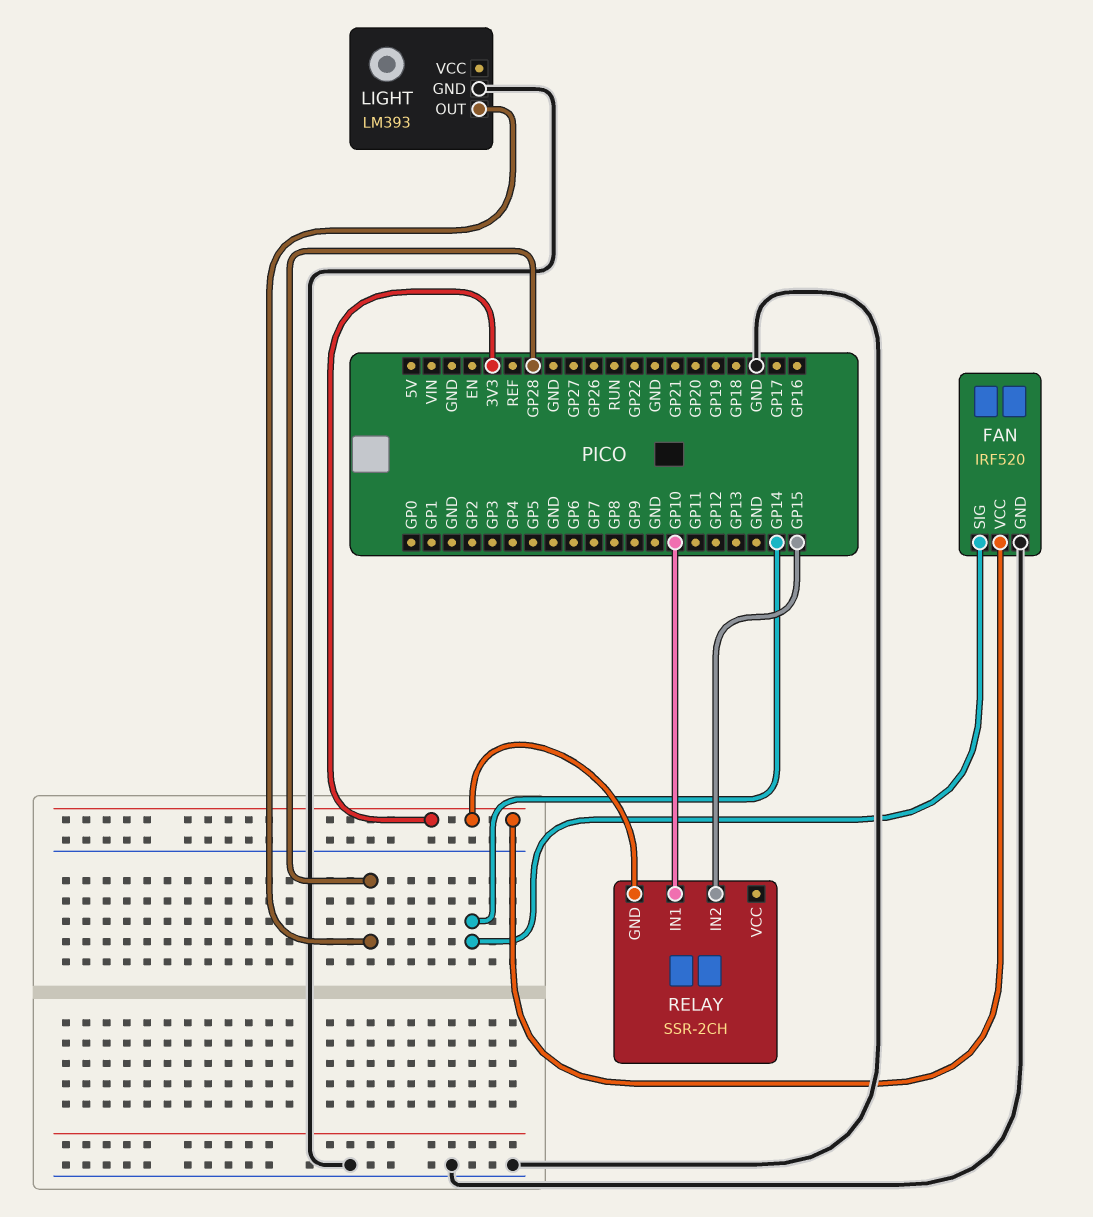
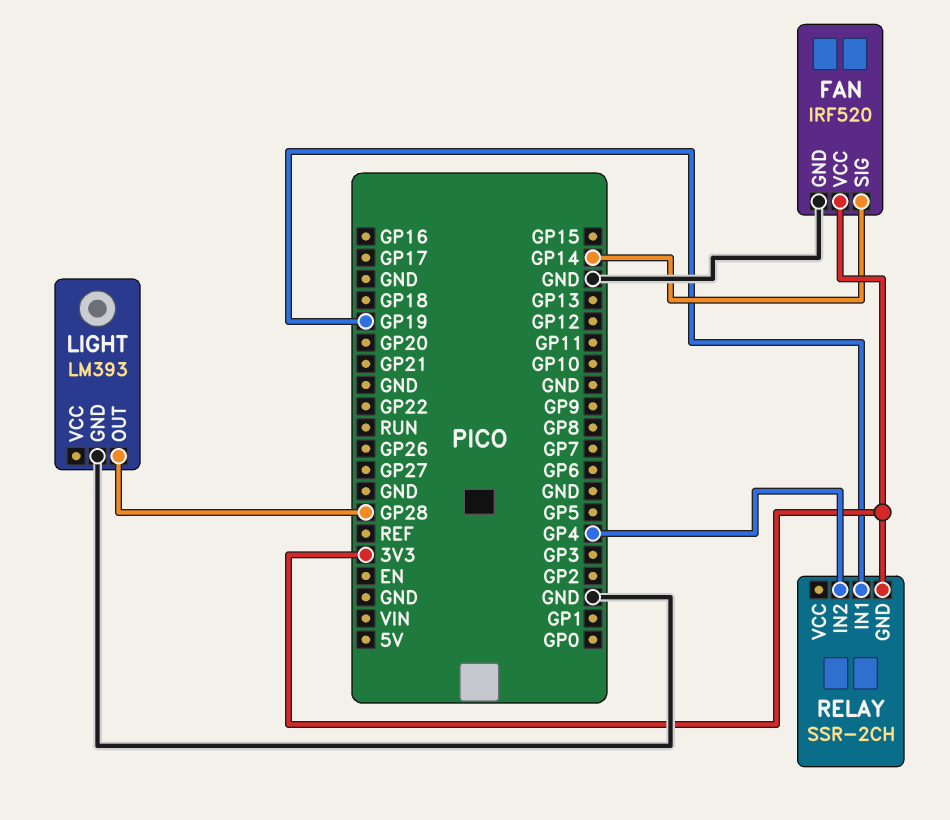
RELAY pin IN1: GP10 -> GP19
RELAY pin IN2: GP15 -> GP4

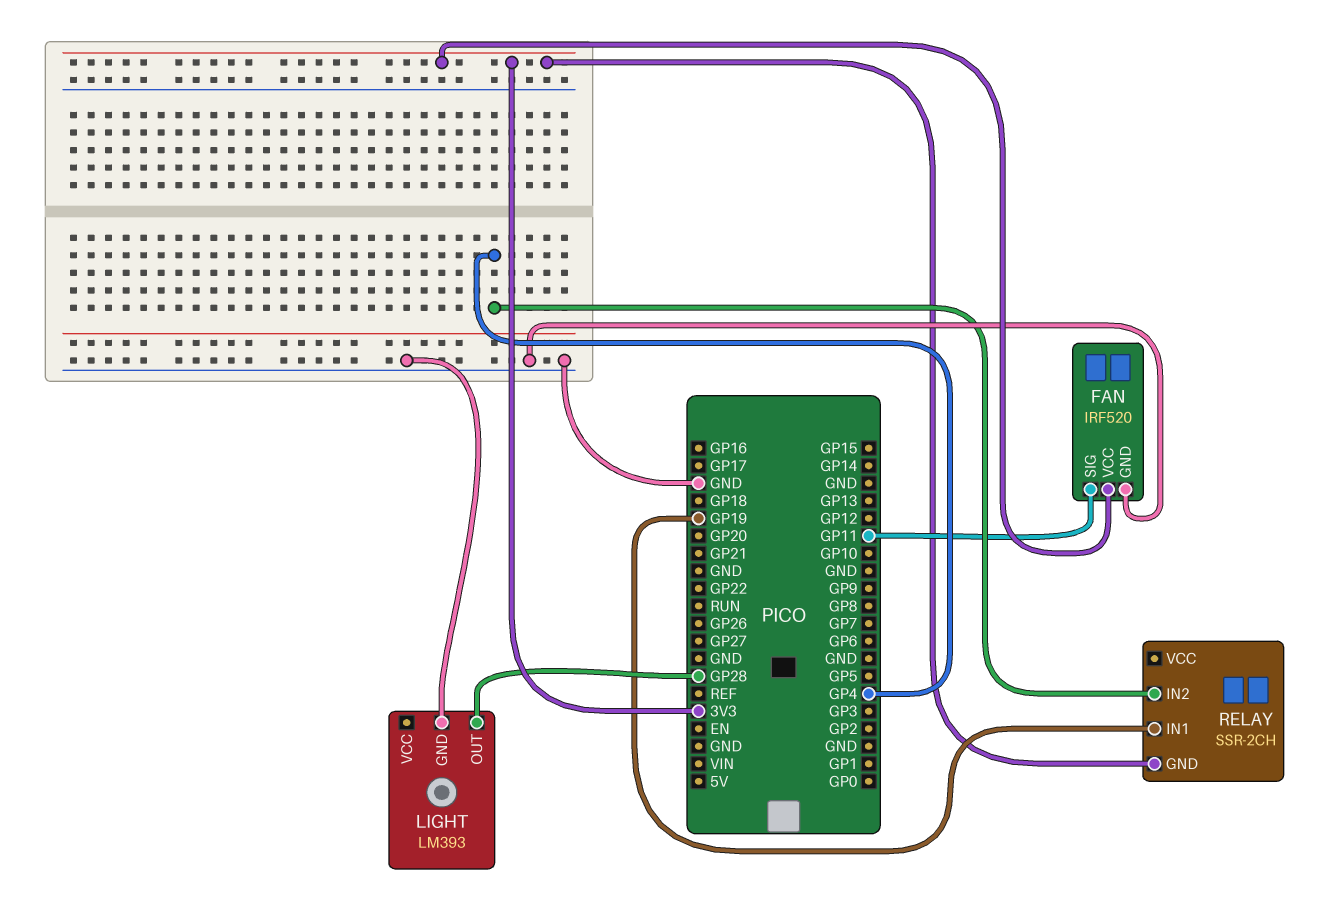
FAN pin SIG: GP14 -> GP11

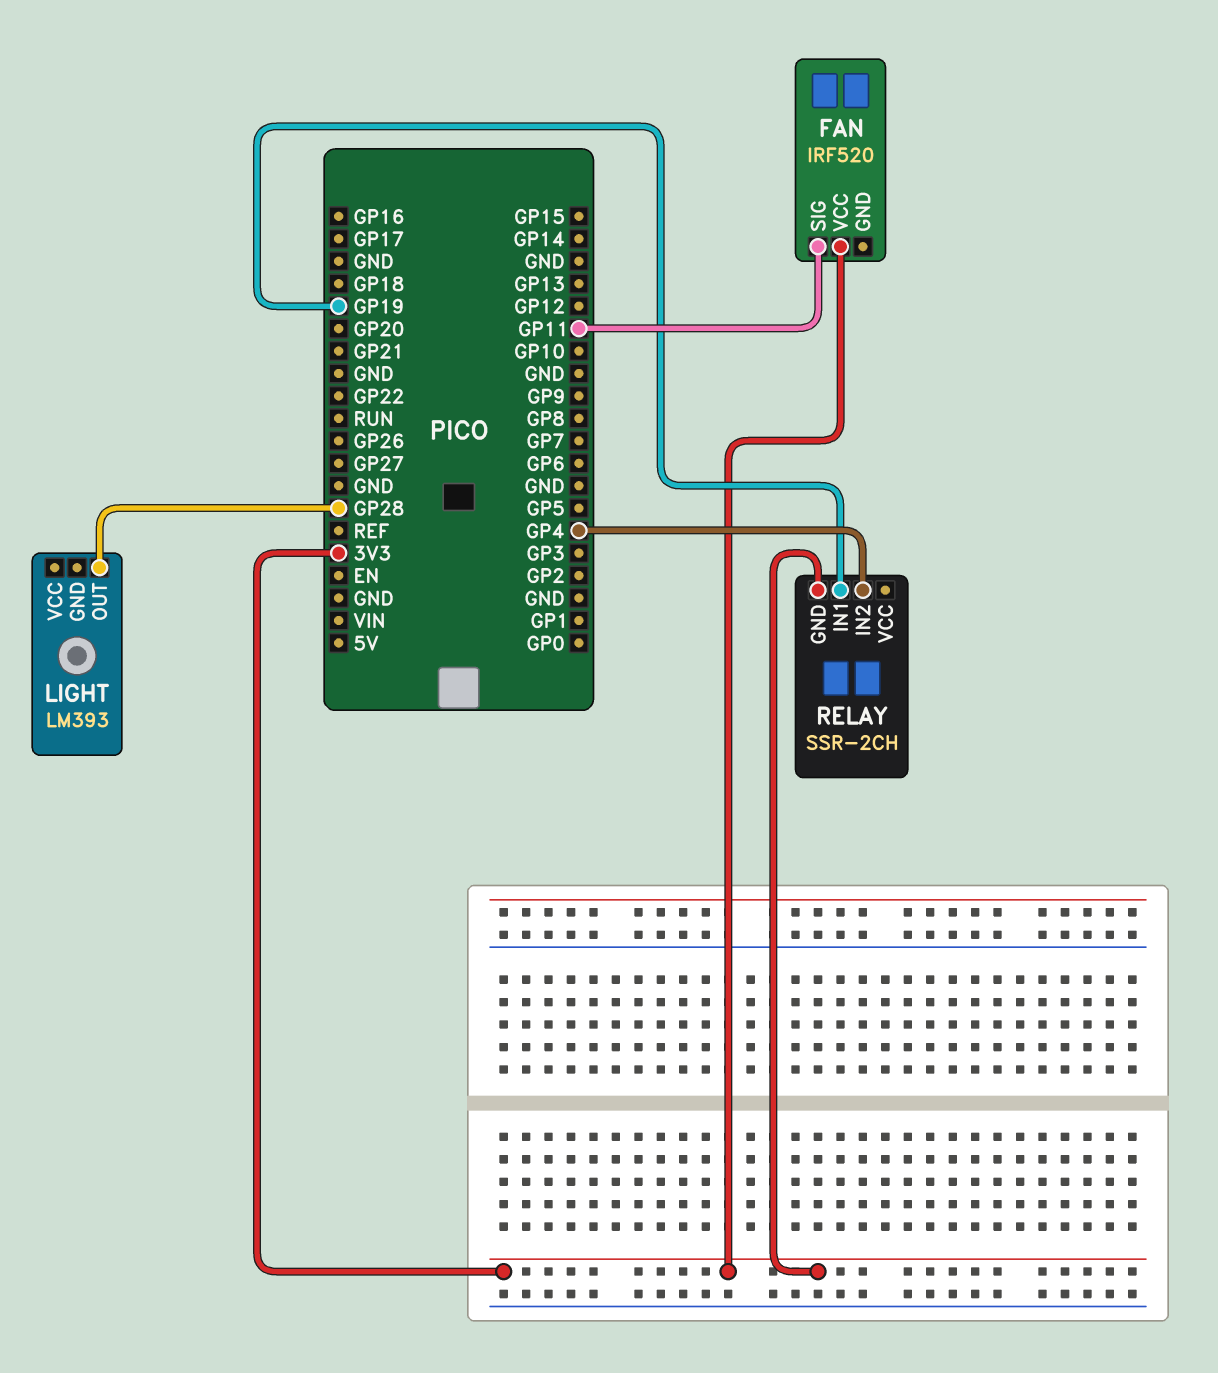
FAN pin GND: GND -> none
LIGHT pin GND: GND -> none

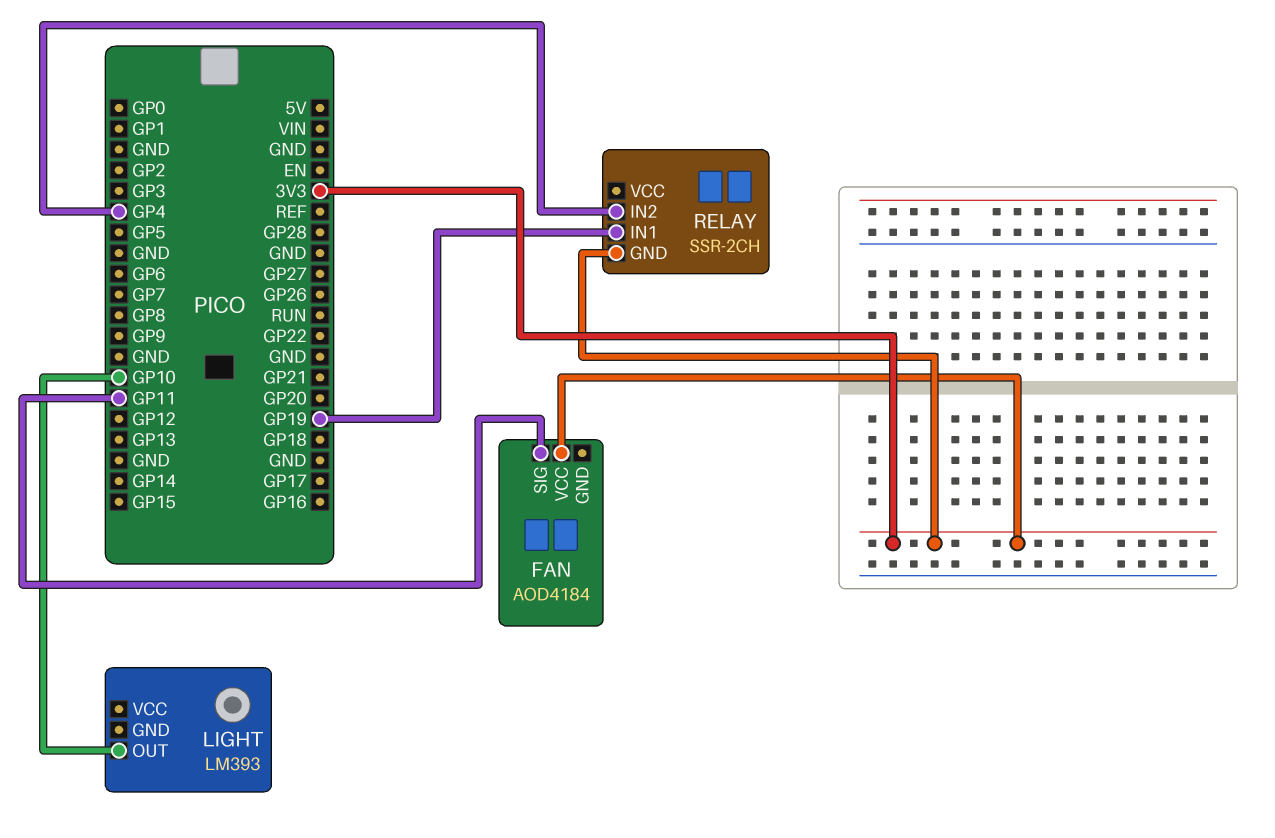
FAN: IRF520 -> AOD4184
LIGHT pin OUT: GP28 -> GP10

